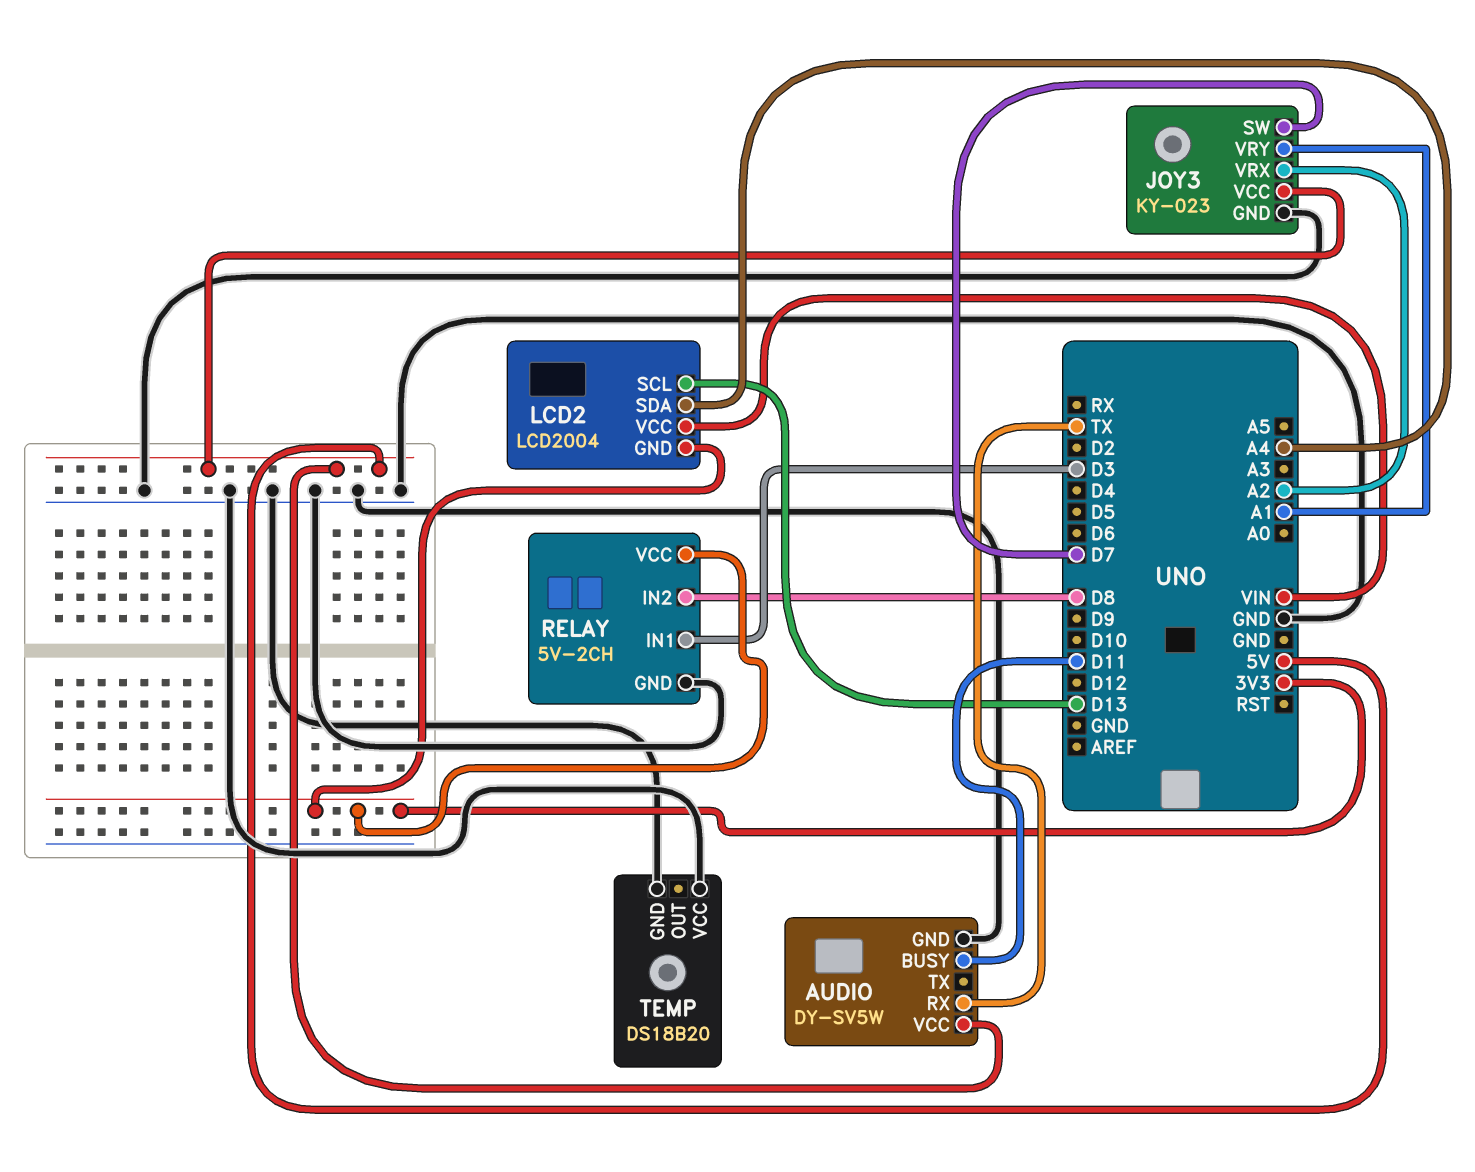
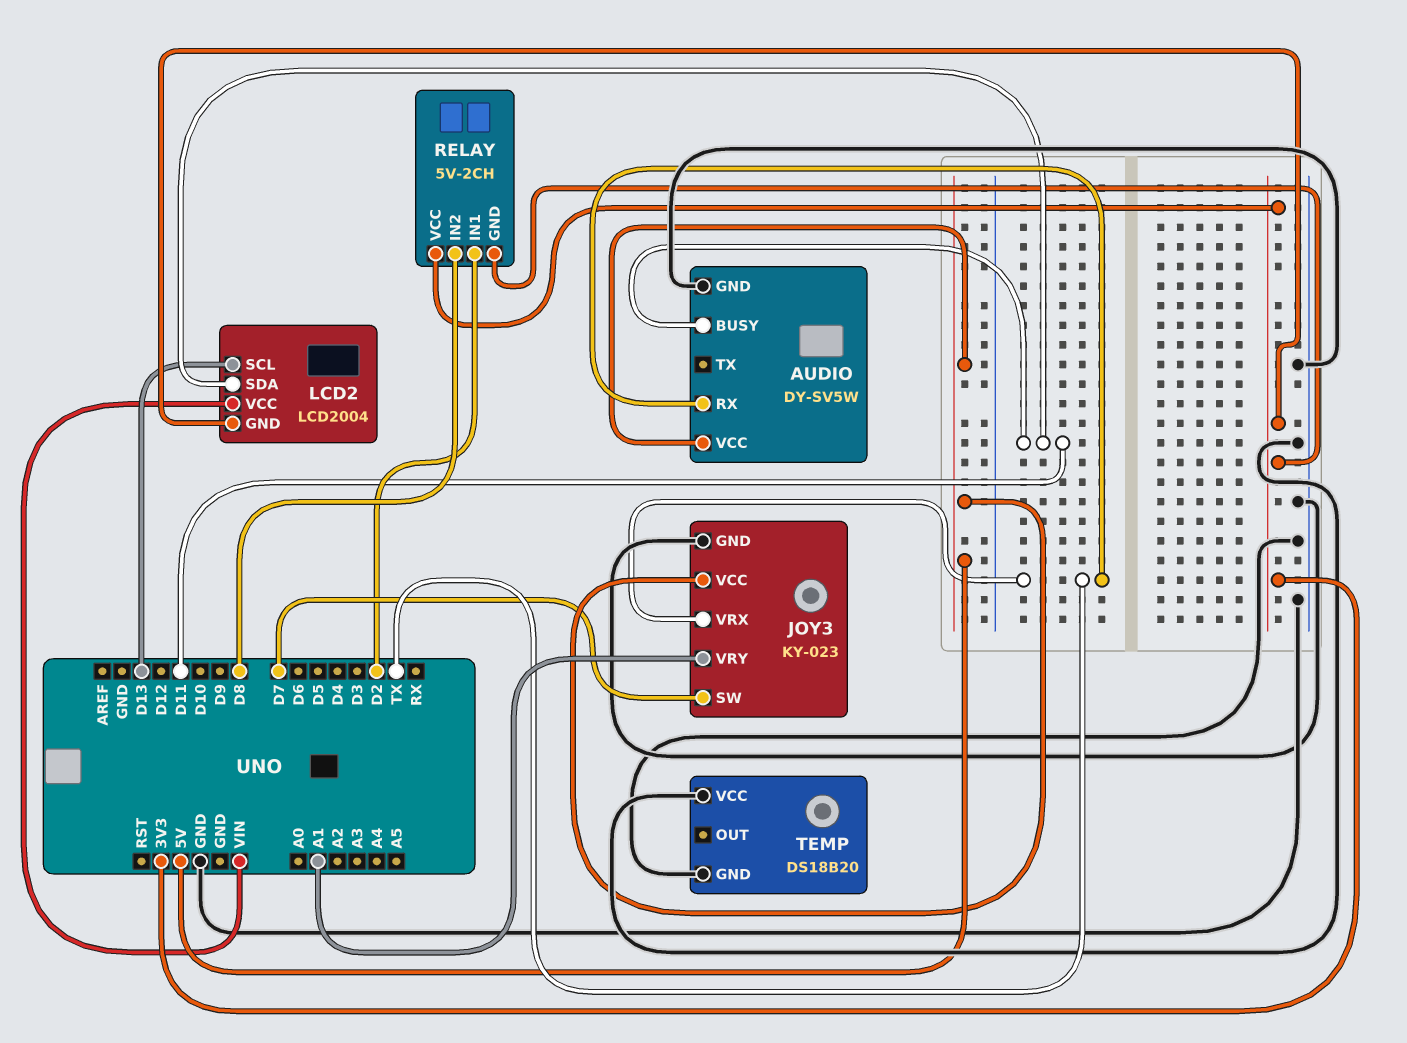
JOY3 pin VRX: A2 -> TX
LCD2 pin SDA: A4 -> D11
RELAY pin GND: GND -> 3V3
RELAY pin IN1: D3 -> D2

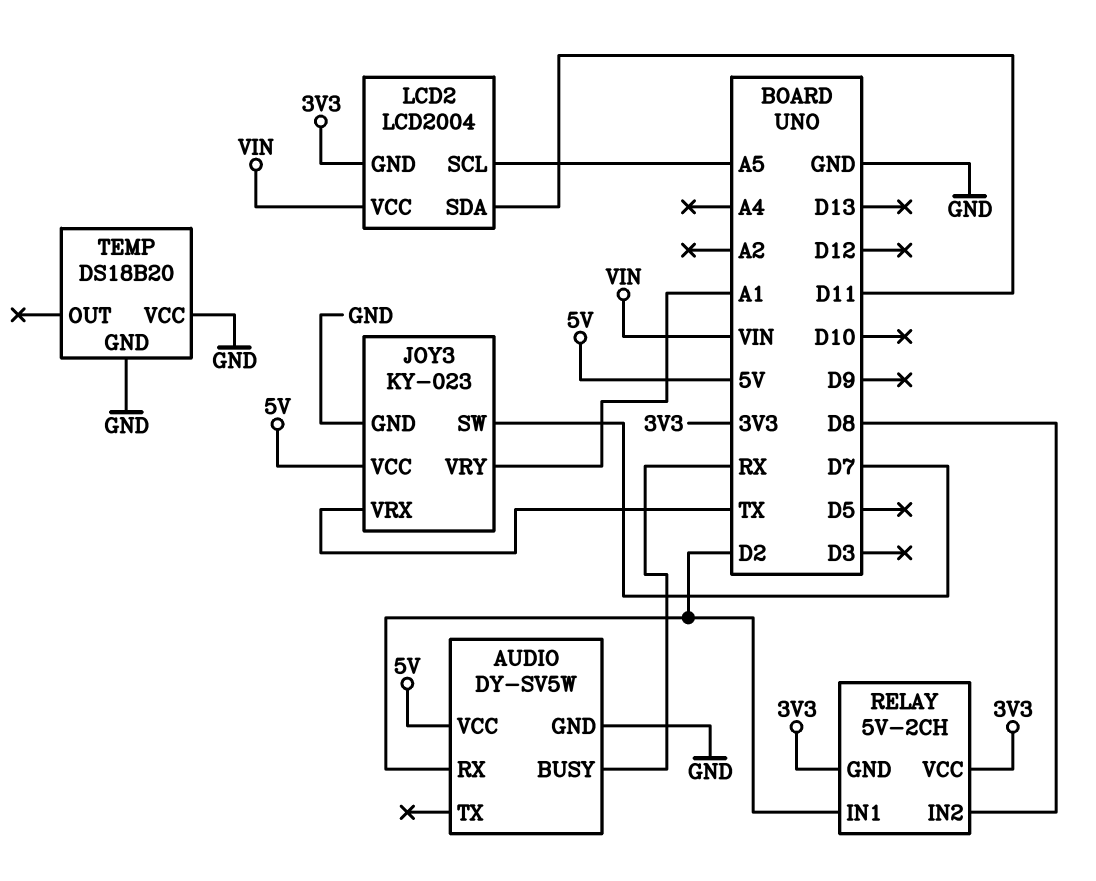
AUDIO pin BUSY: D11 -> RX
AUDIO pin RX: TX -> D2
LCD2 pin SCL: D13 -> A5

